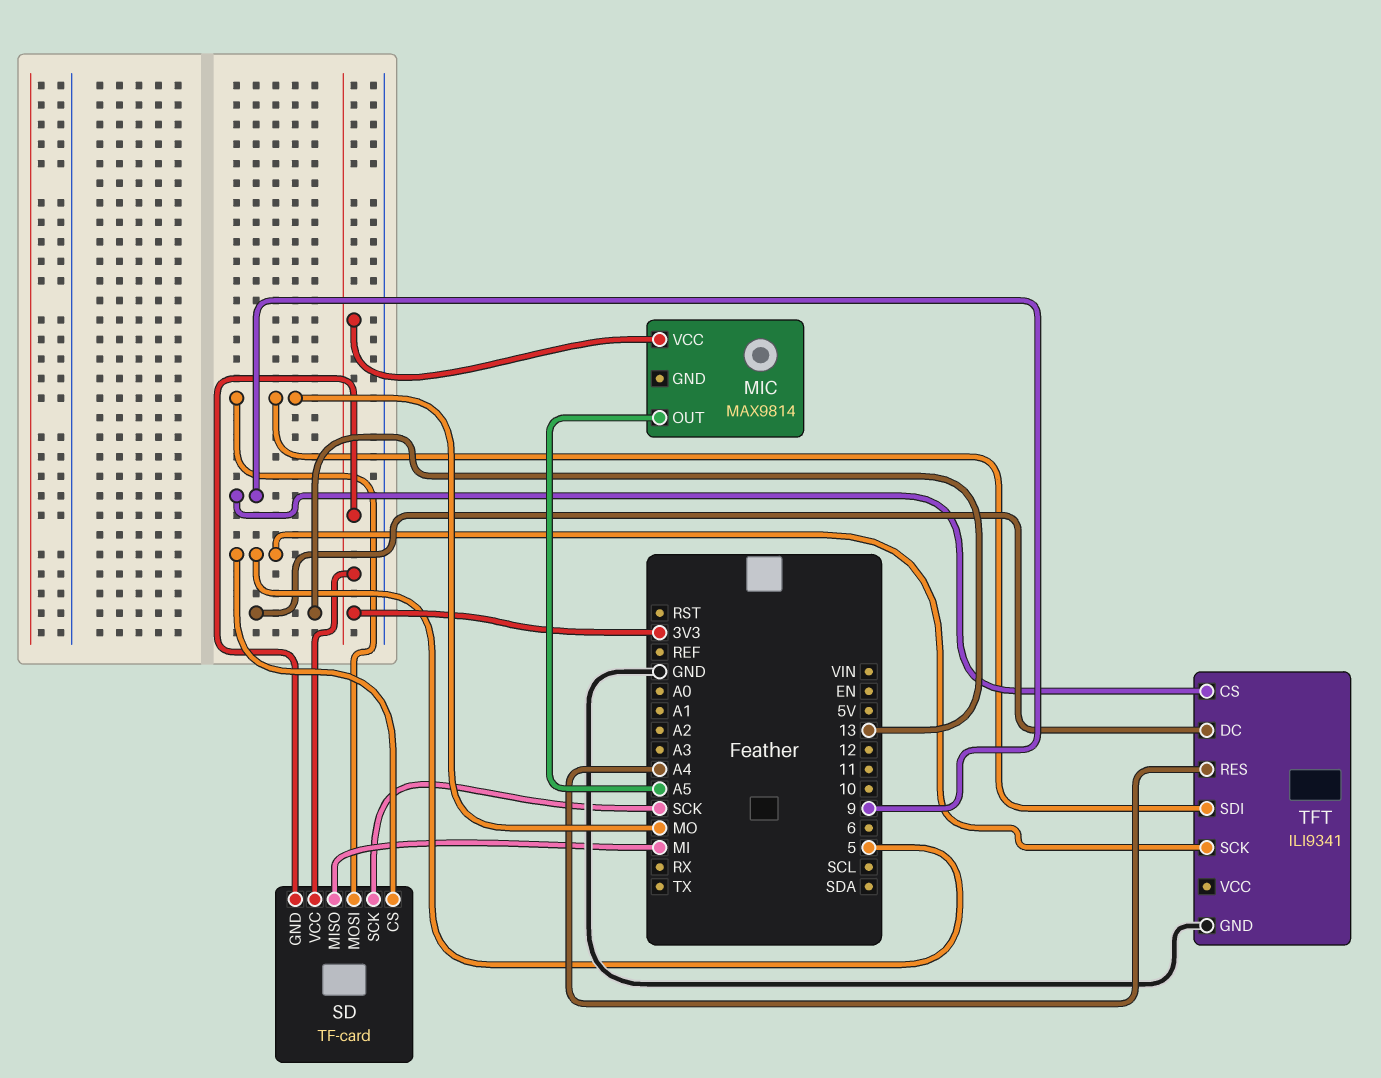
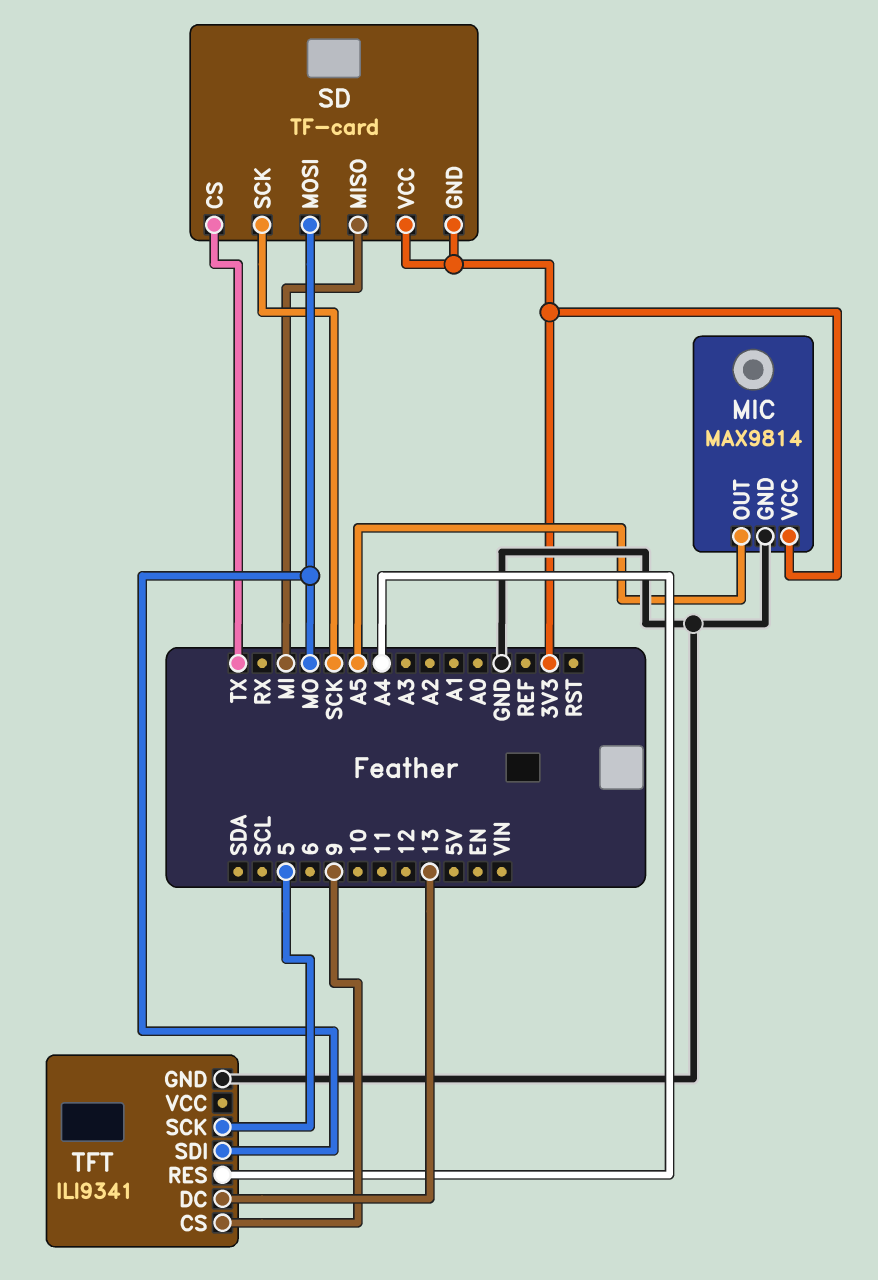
MIC pin GND: none -> GND
SD pin CS: 5 -> TX

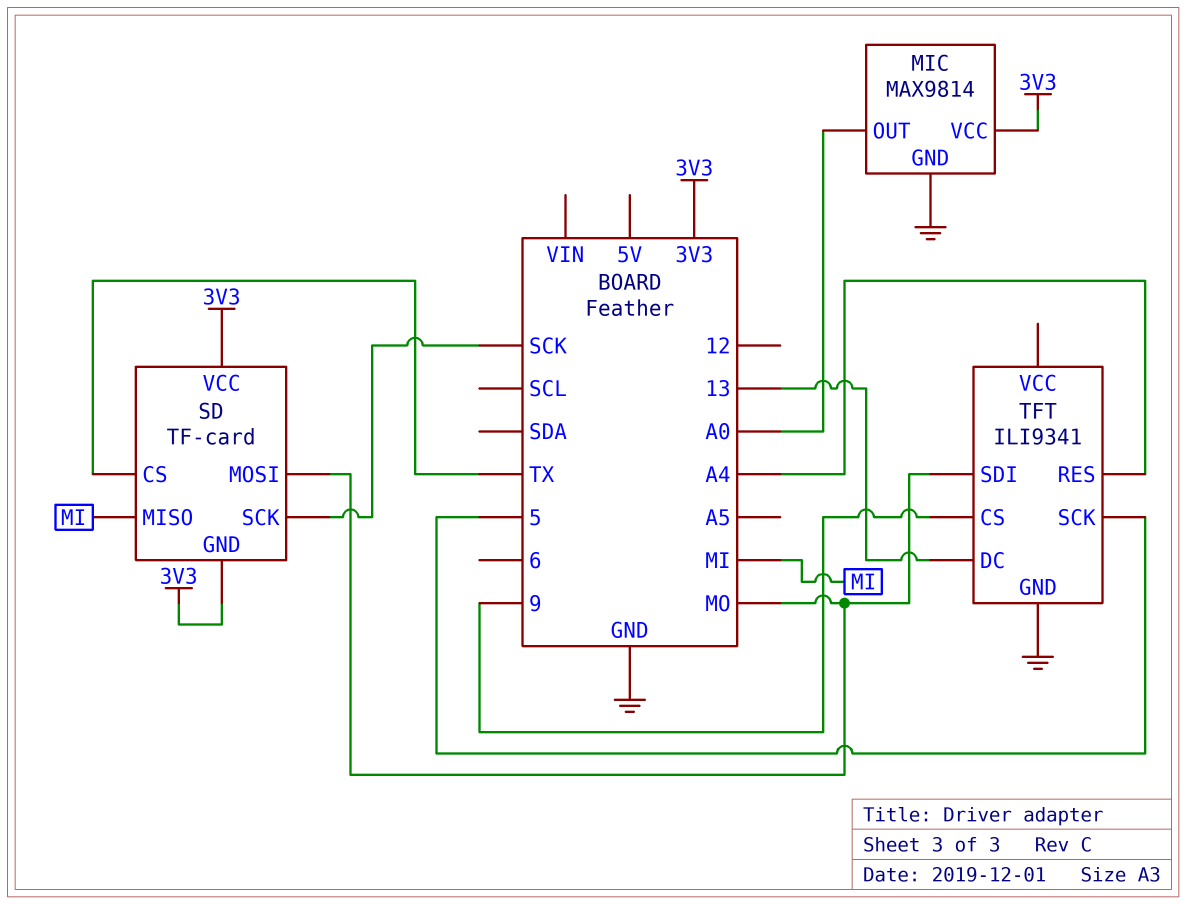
MIC pin OUT: A5 -> A0

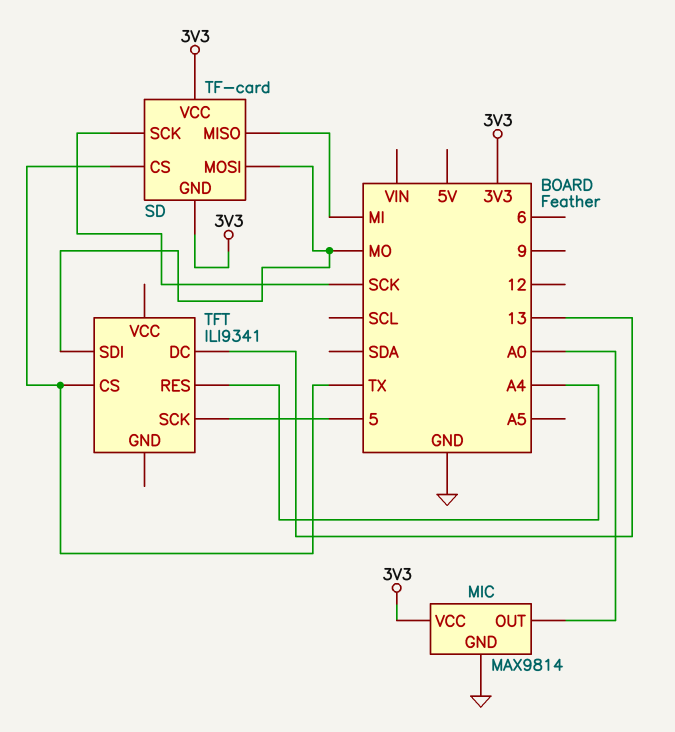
TFT pin CS: 9 -> TX
TFT pin GND: GND -> none

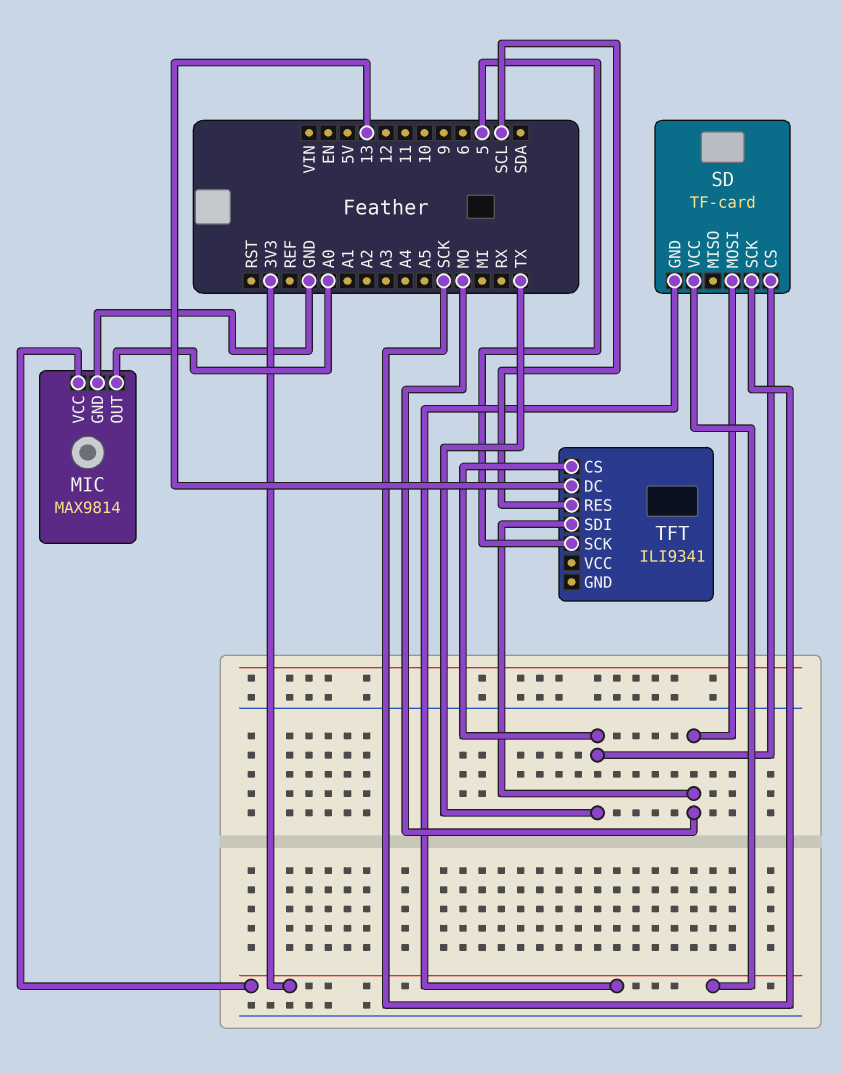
SD pin MISO: MI -> none
TFT pin RES: A4 -> SCL

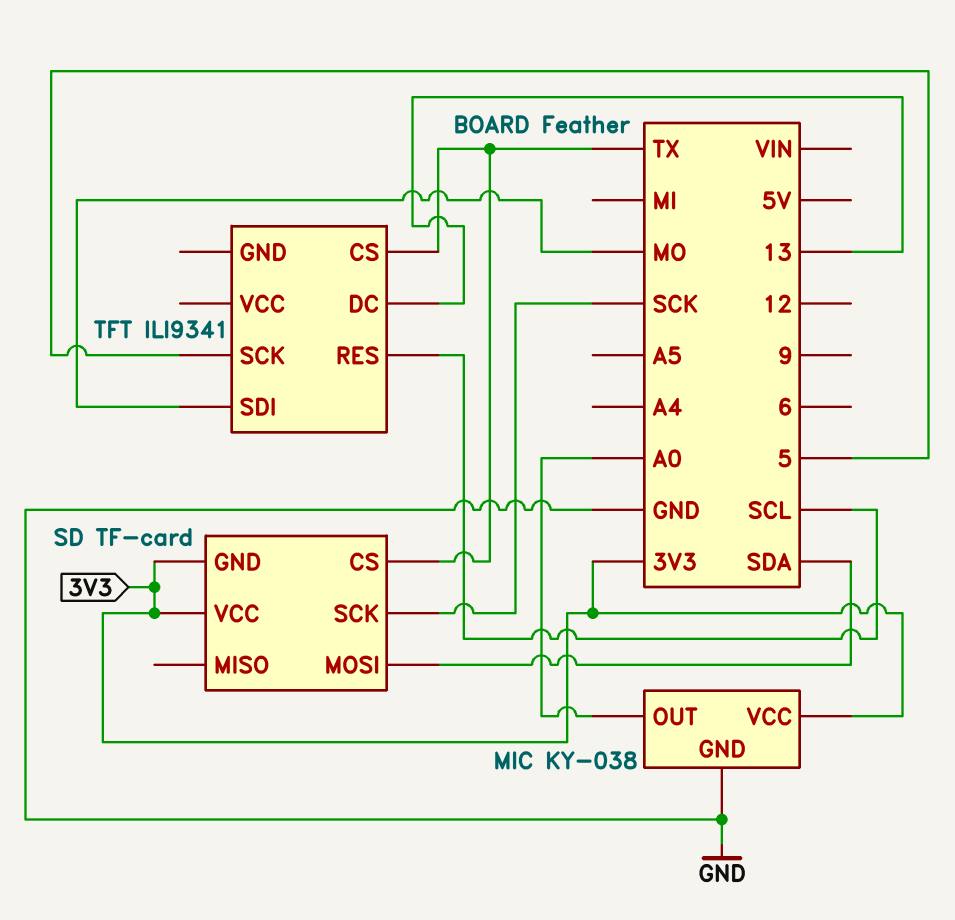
MIC: MAX9814 -> KY-038
SD pin MOSI: MO -> SDA

